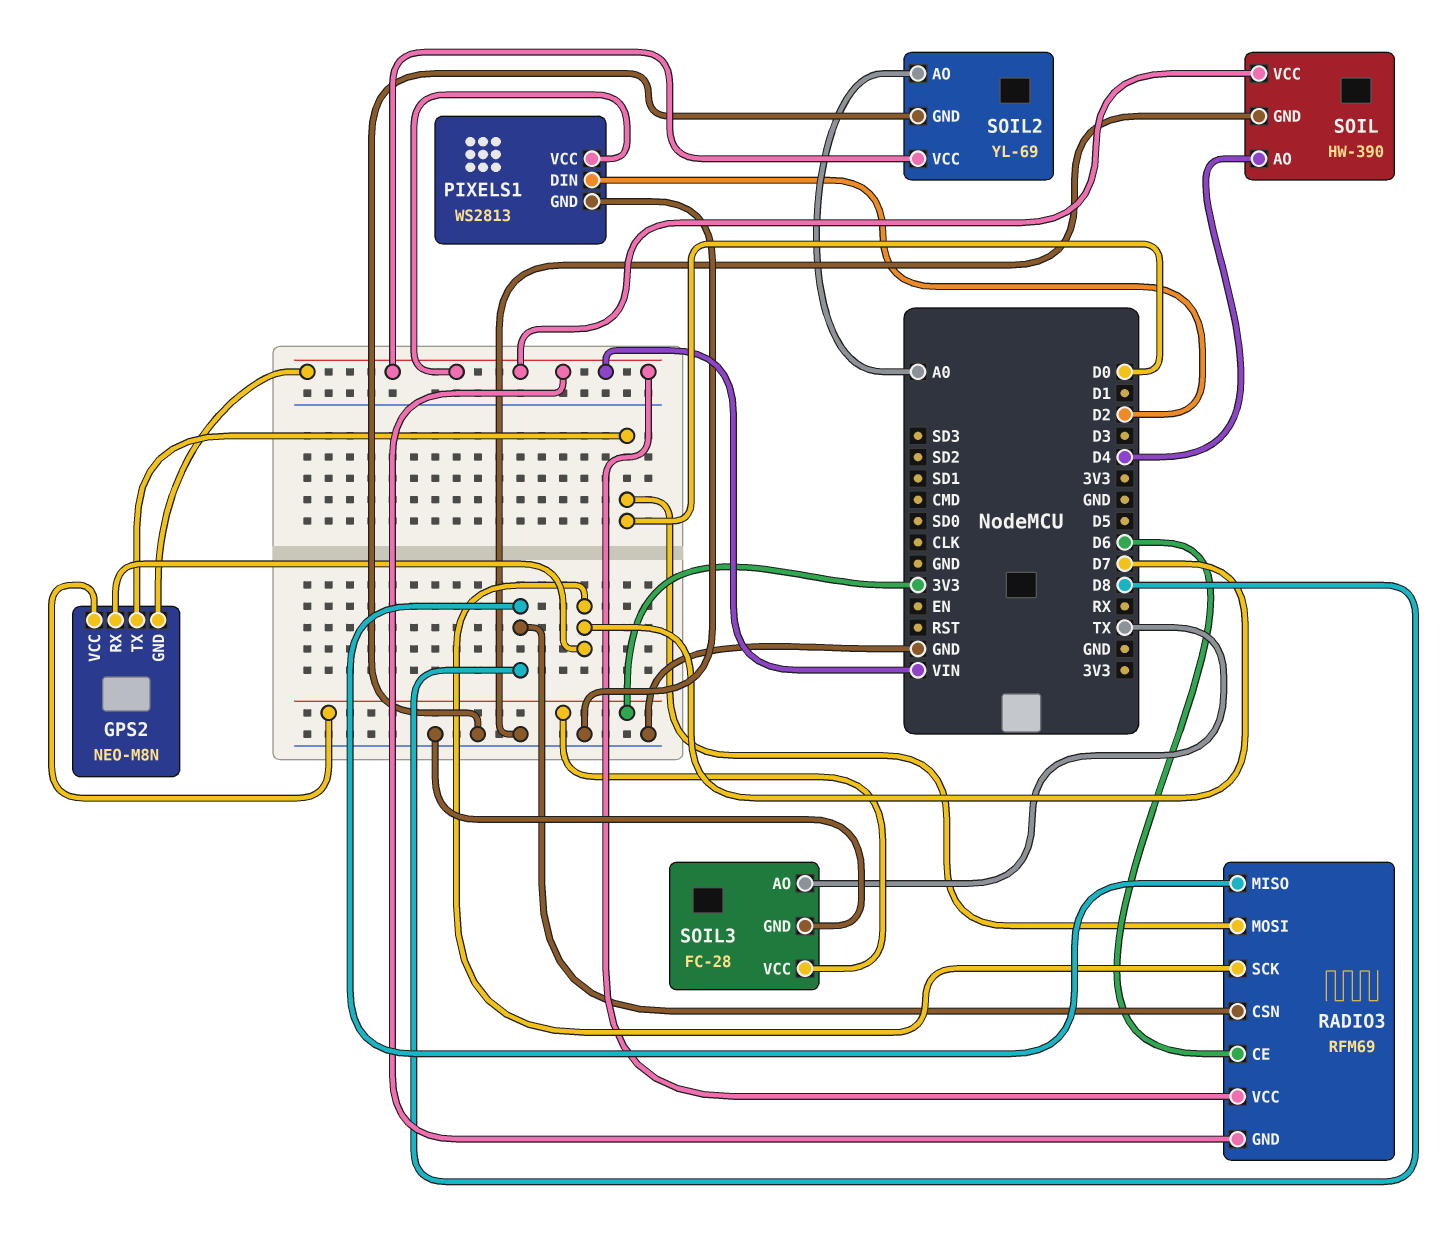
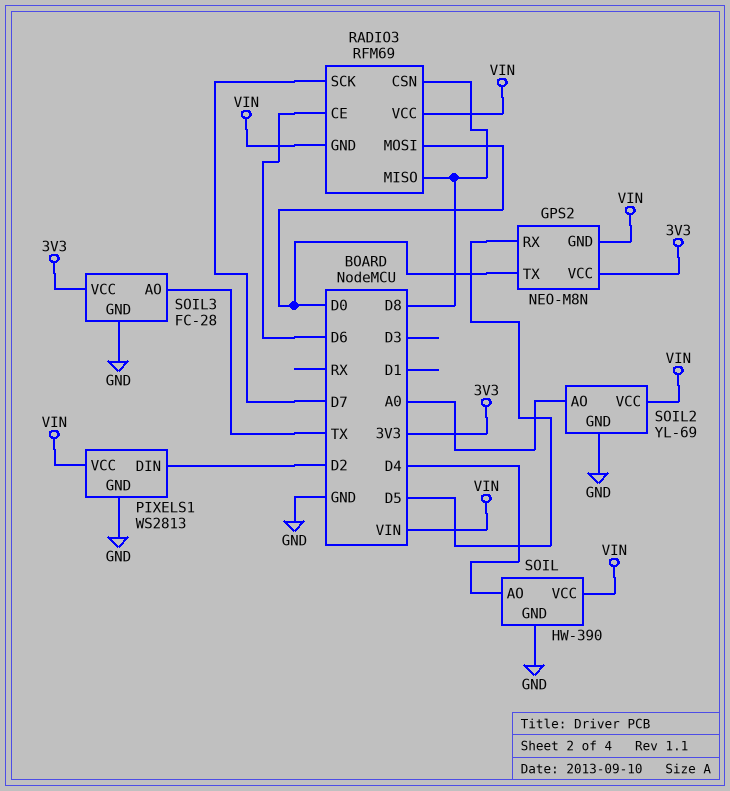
GPS2 pin RX: D7 -> D5

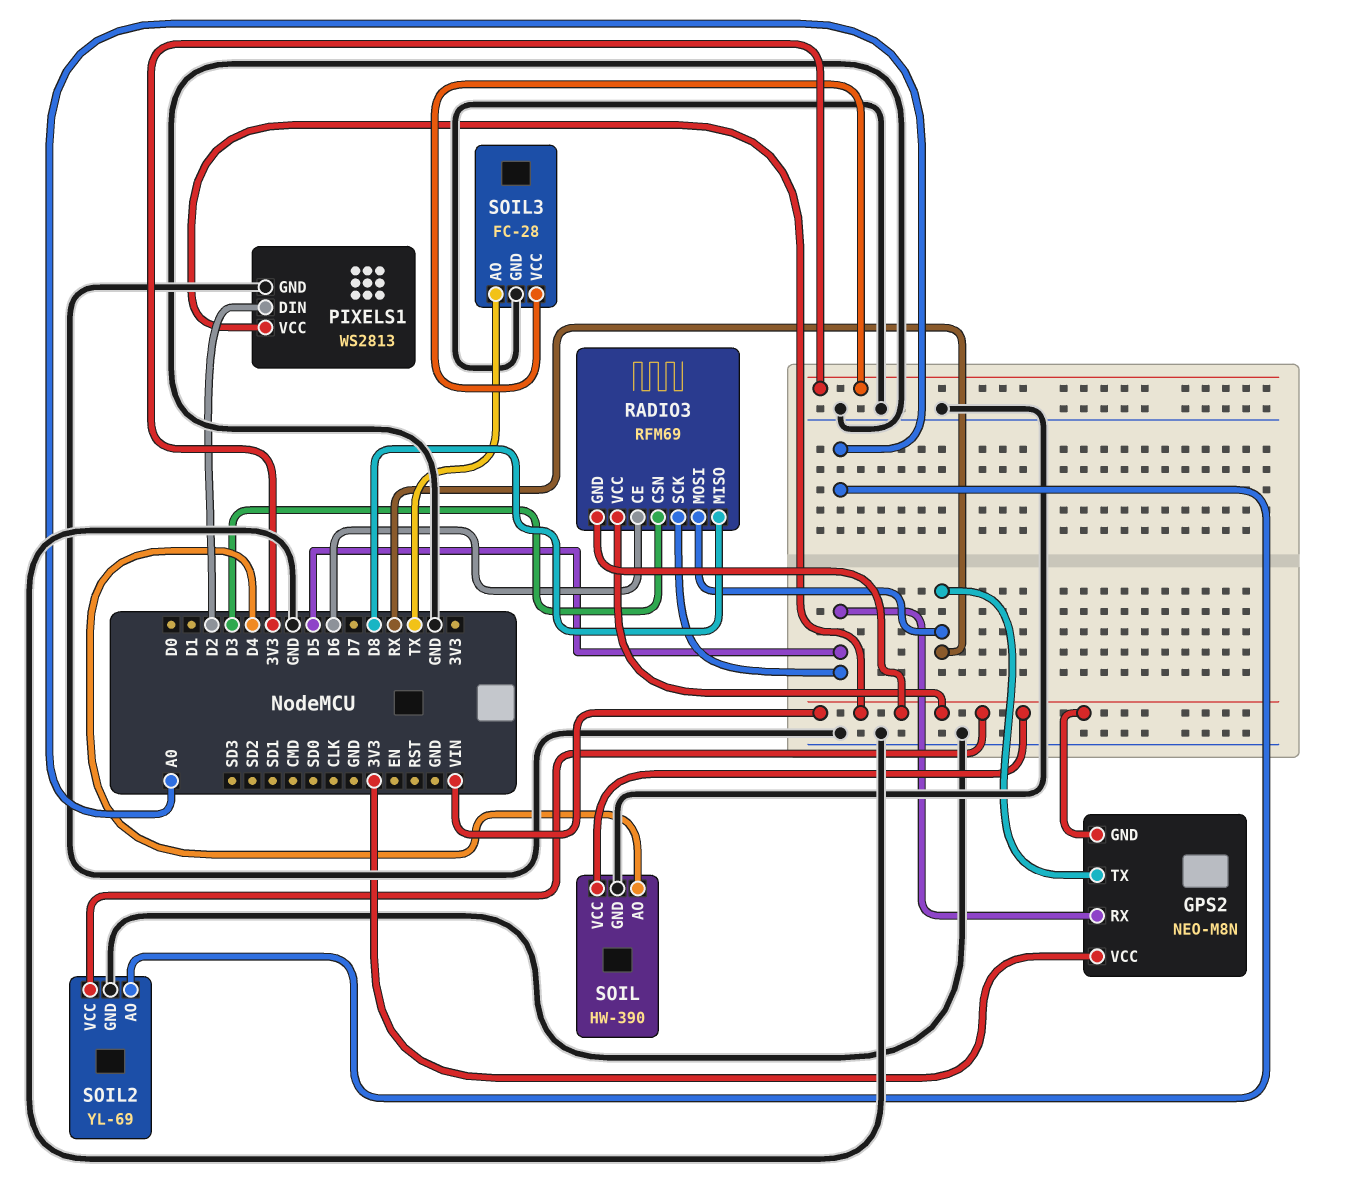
GPS2 pin TX: D0 -> RX
RADIO3 pin CSN: D8 -> D3
RADIO3 pin MOSI: D0 -> RX
RADIO3 pin SCK: D7 -> D5

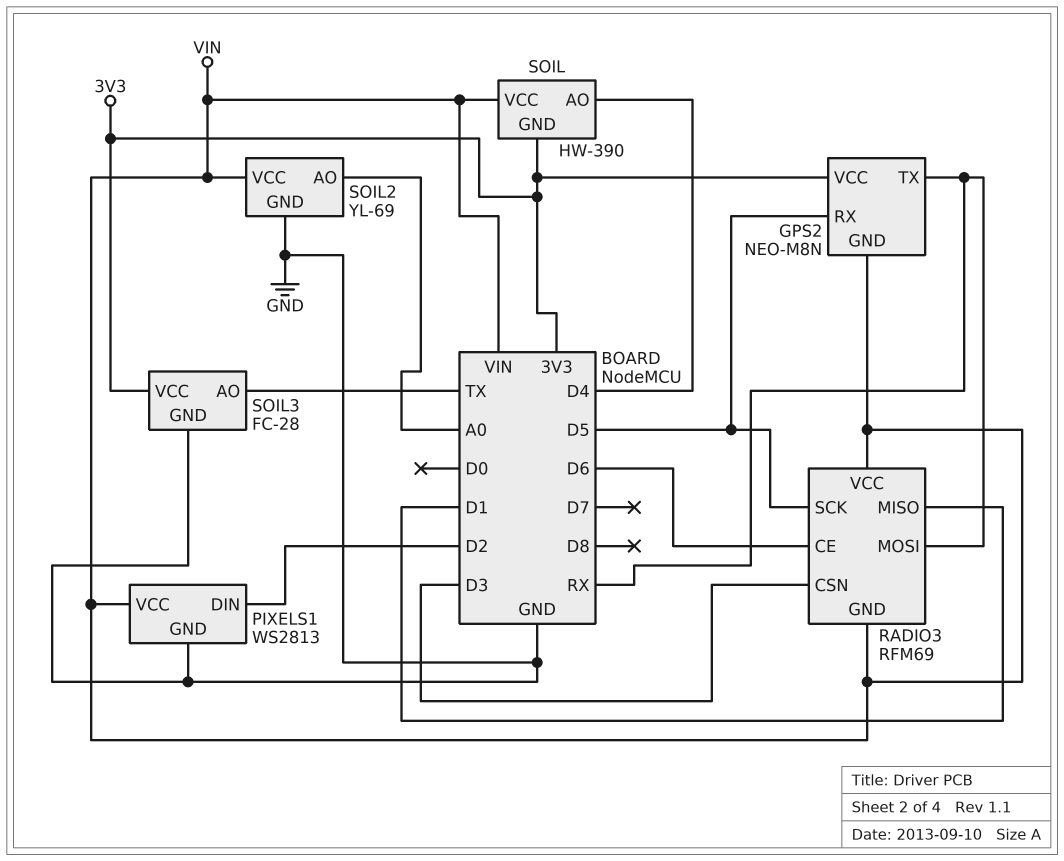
RADIO3 pin MISO: D8 -> D1
SOIL pin GND: GND -> 3V3

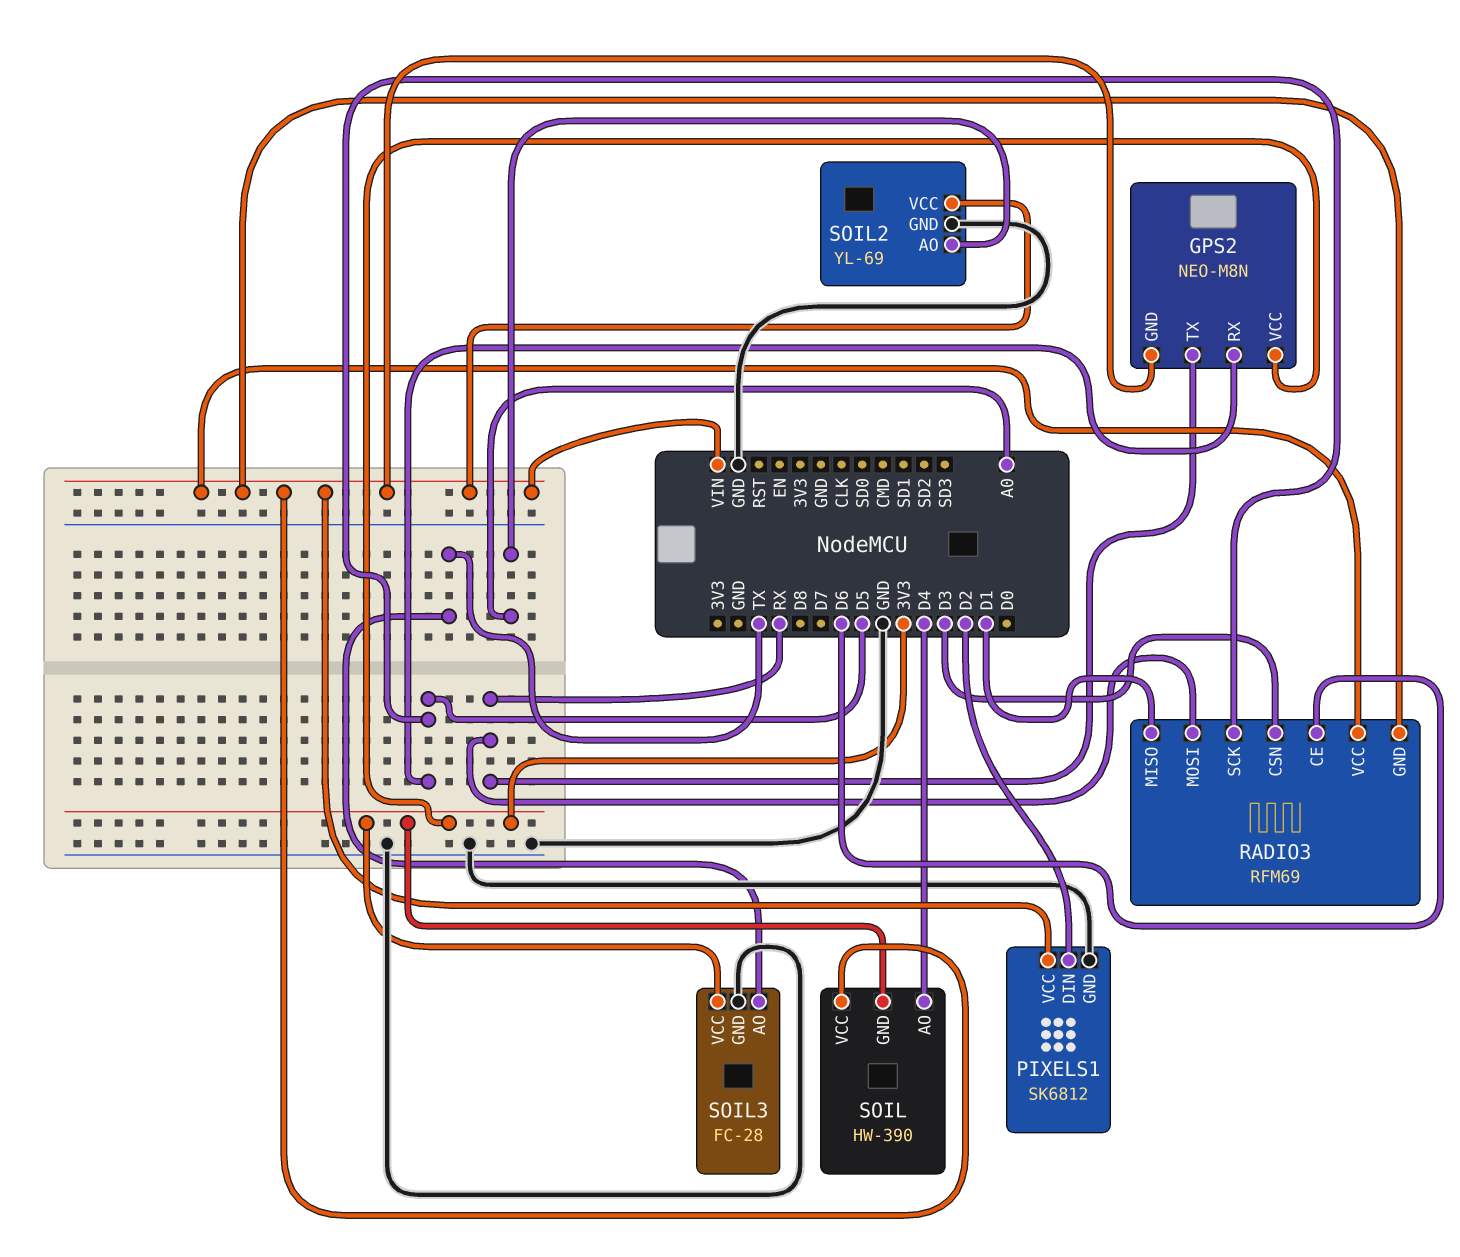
PIXELS1: WS2813 -> SK6812

